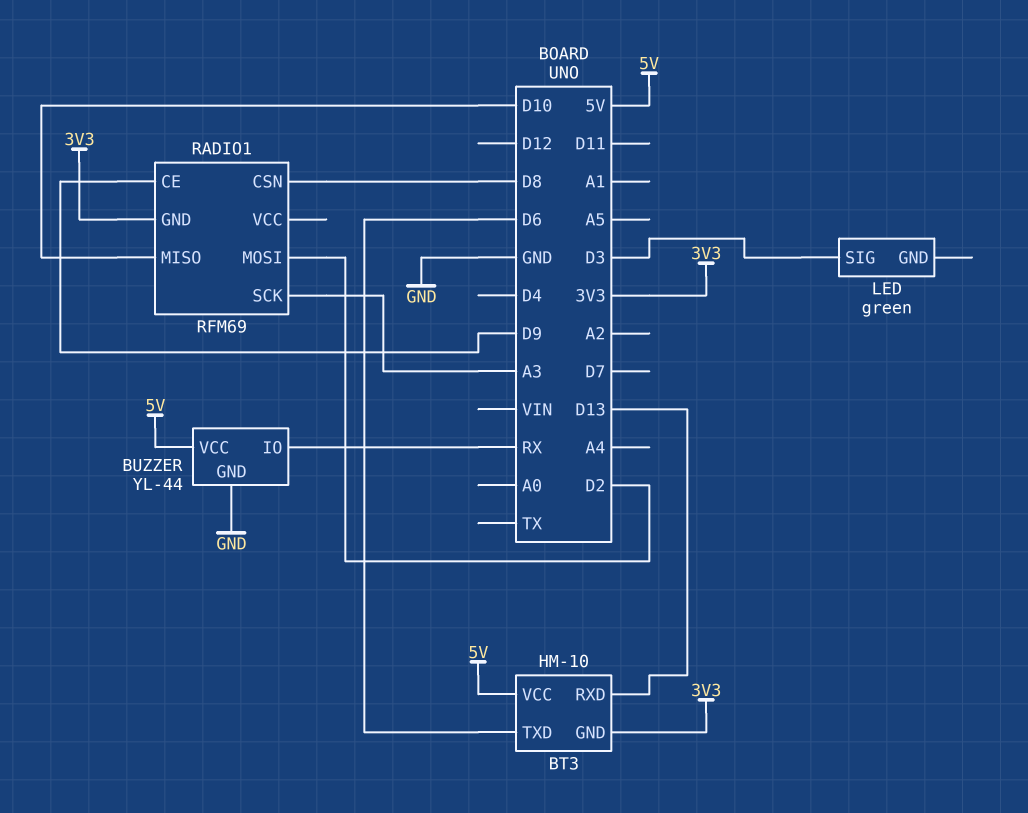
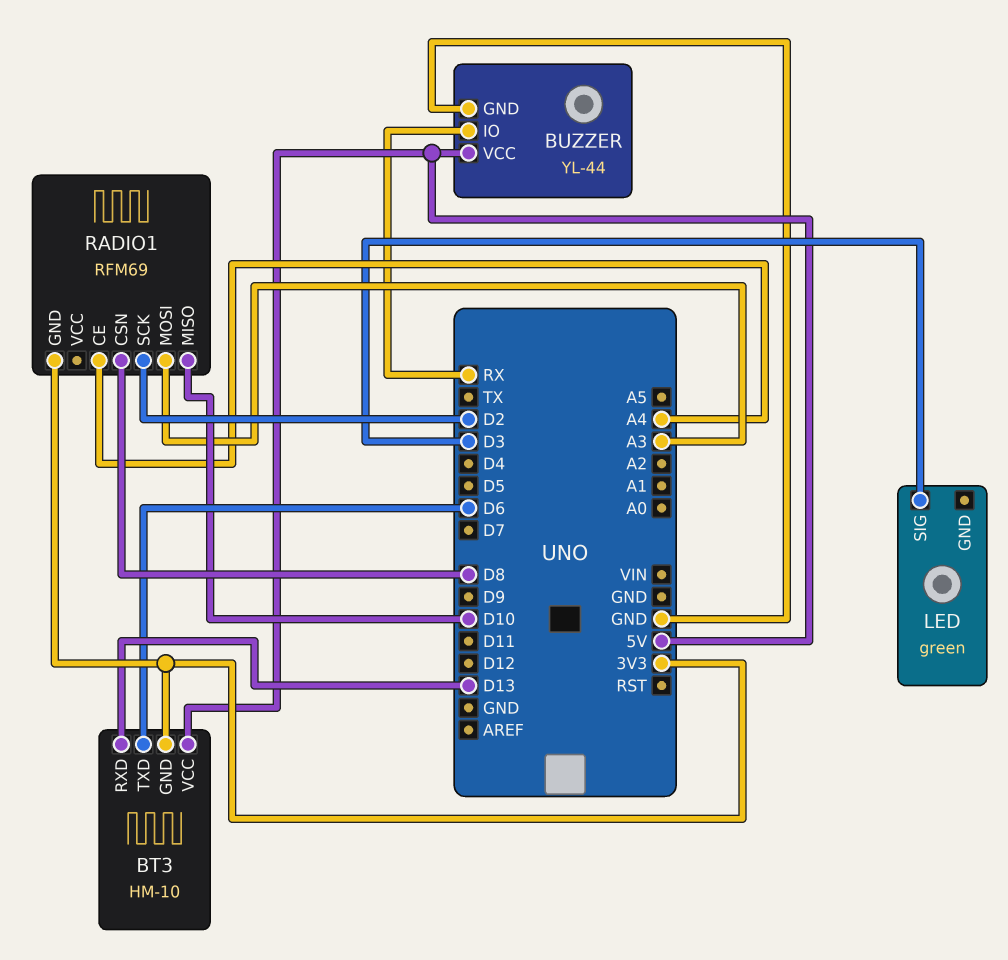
RADIO1 pin CE: D9 -> A4
RADIO1 pin MOSI: D2 -> A3
RADIO1 pin SCK: A3 -> D2

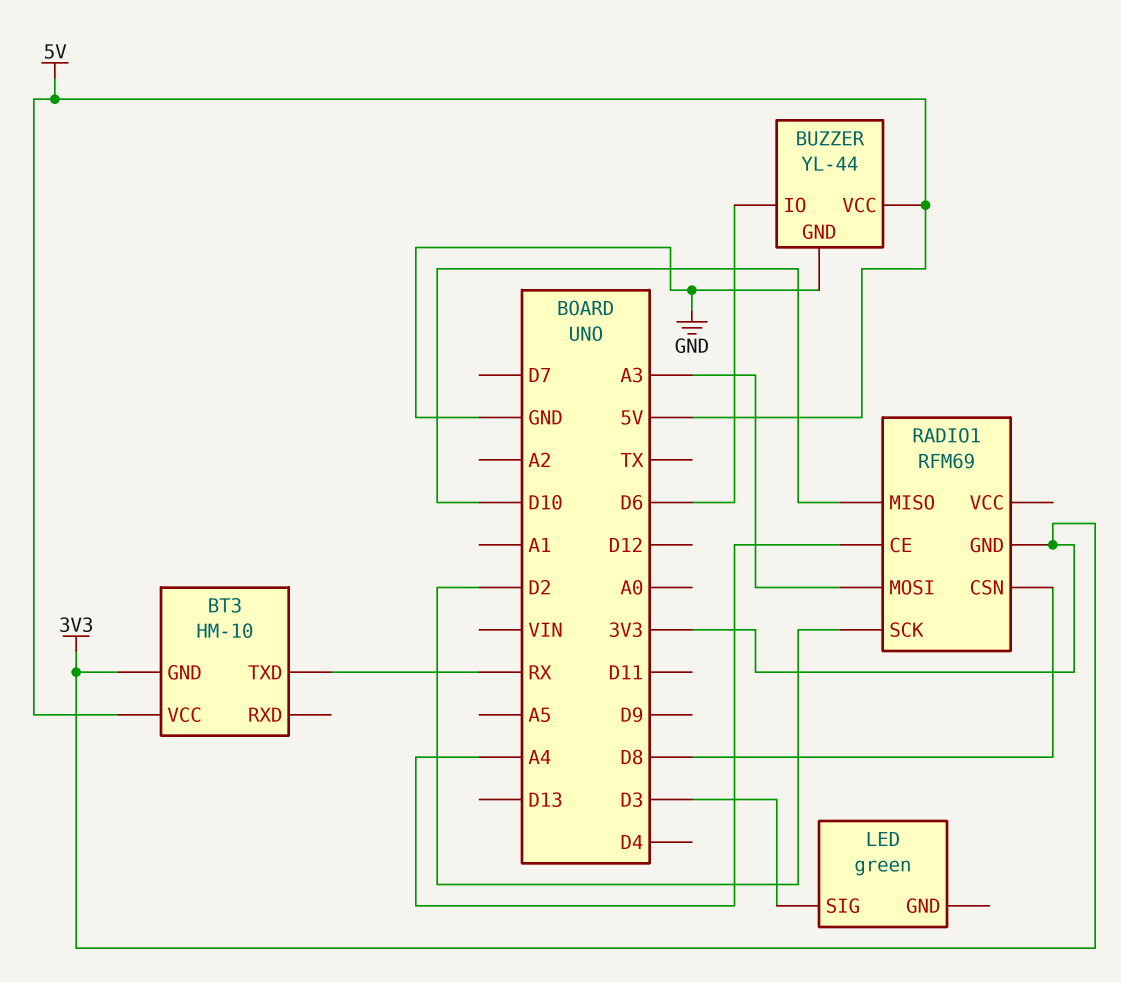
BT3 pin RXD: D13 -> none
BT3 pin TXD: D6 -> RX
BUZZER pin IO: RX -> D6

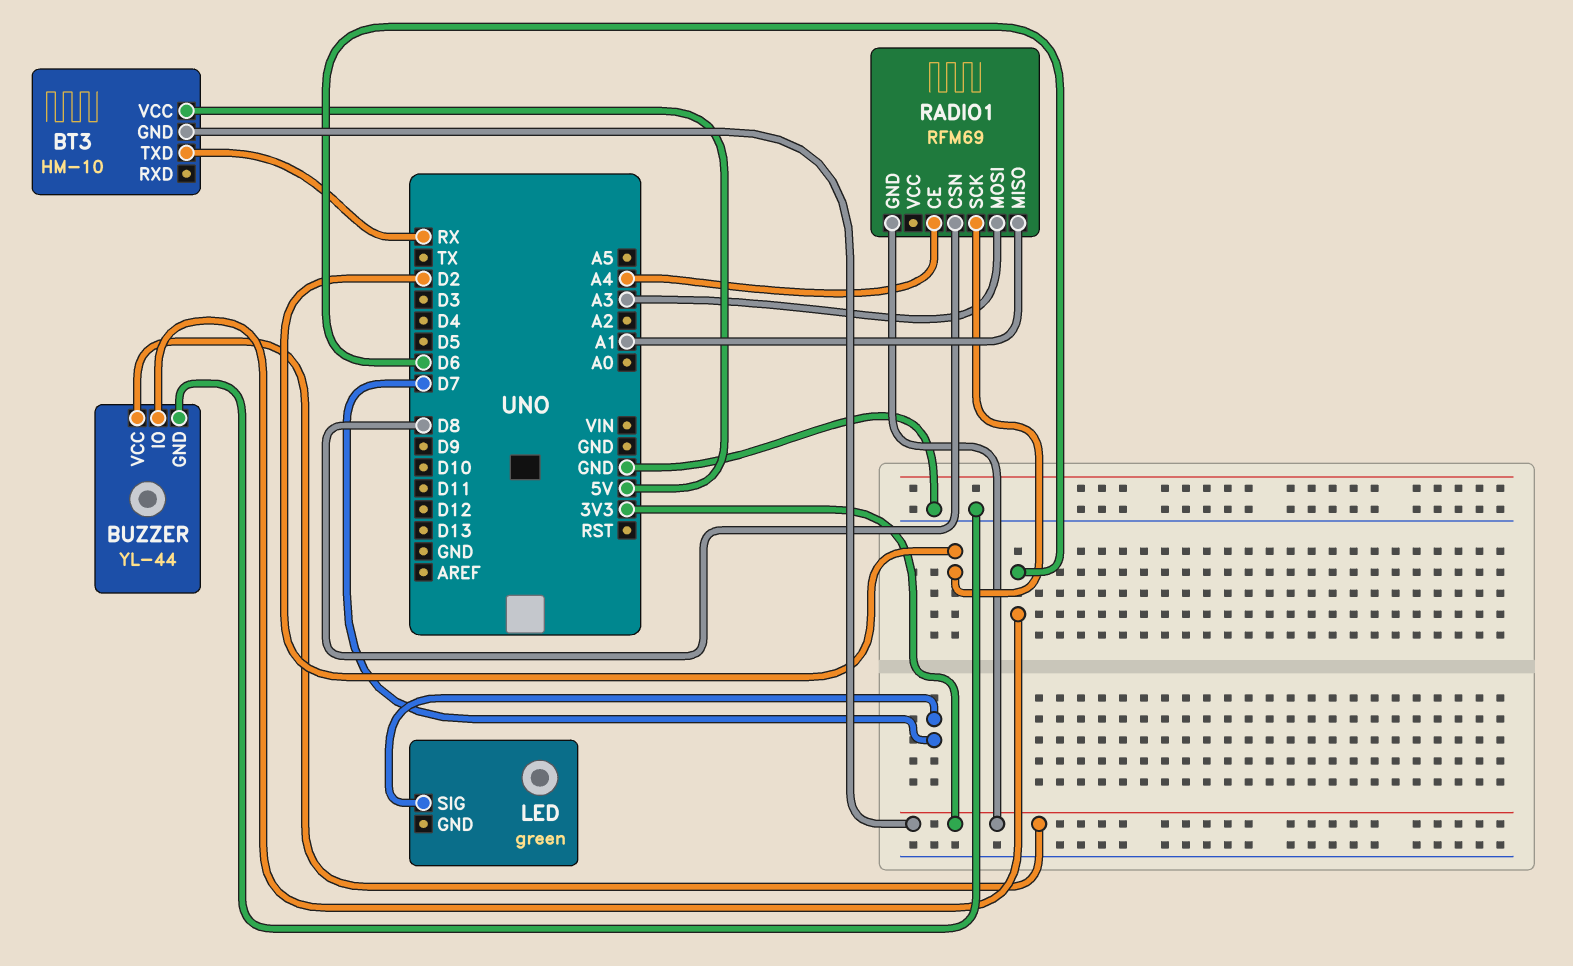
BUZZER pin VCC: 5V -> 3V3
LED pin SIG: D3 -> D7
RADIO1 pin MISO: D10 -> A1

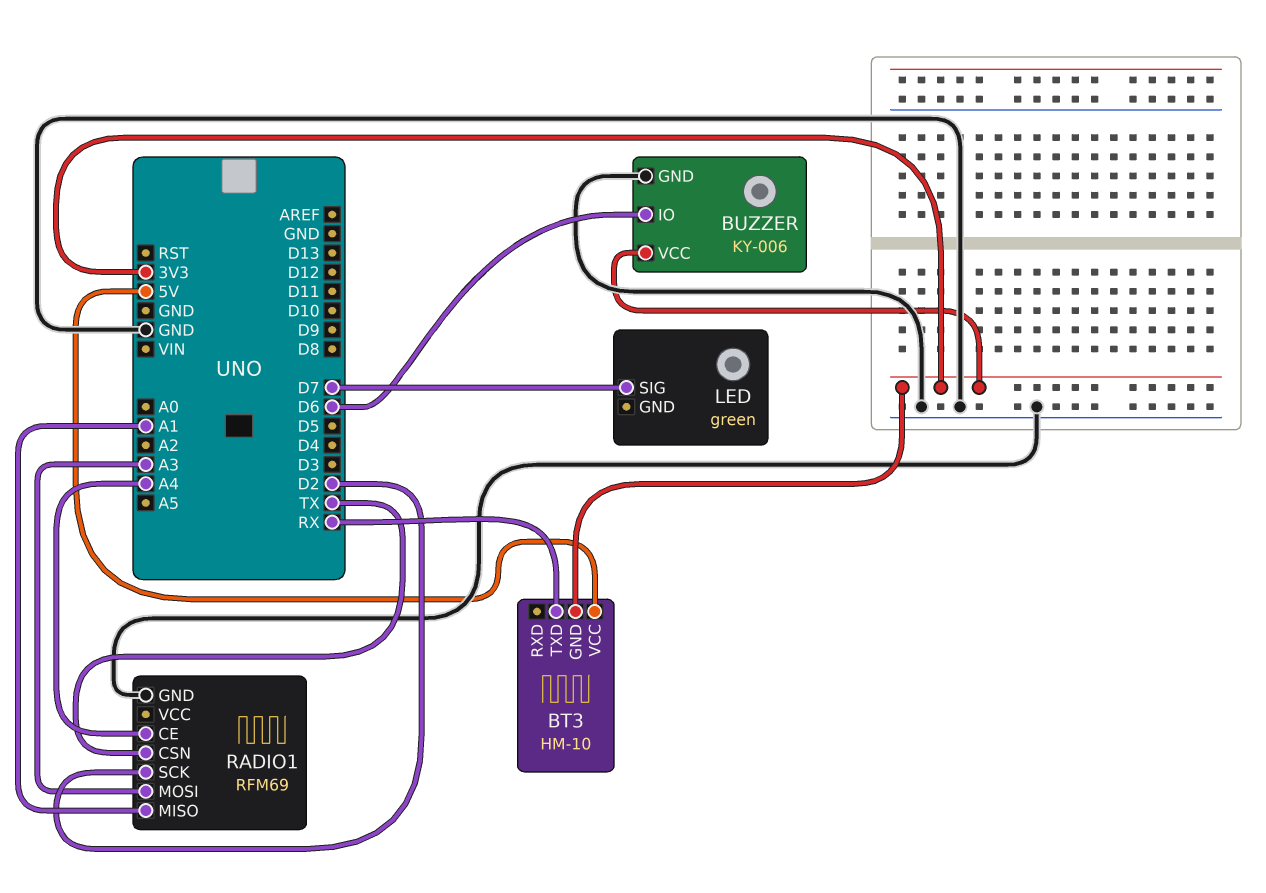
BUZZER: YL-44 -> KY-006
RADIO1 pin CSN: D8 -> TX
RADIO1 pin GND: 3V3 -> GND

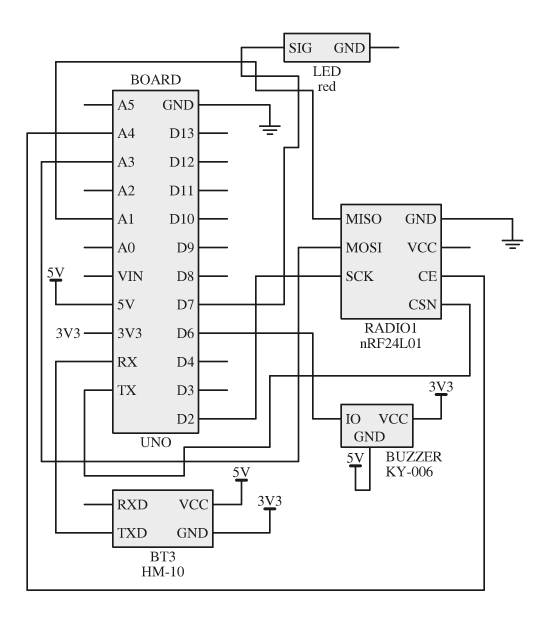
BUZZER pin GND: GND -> 5V
LED: green -> red
RADIO1: RFM69 -> nRF24L01

